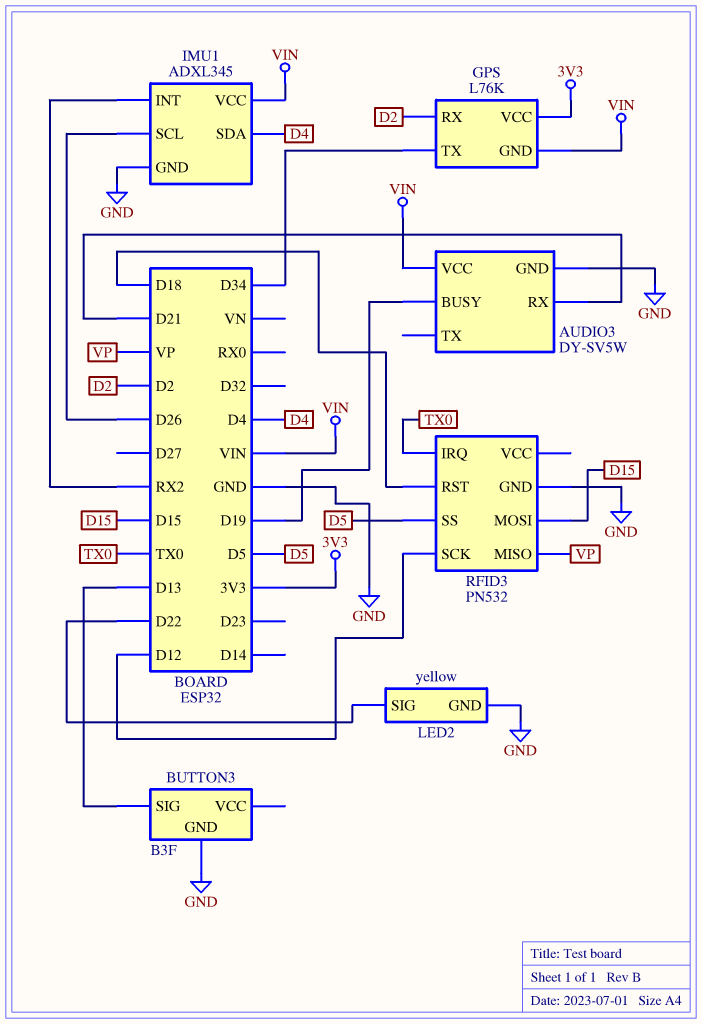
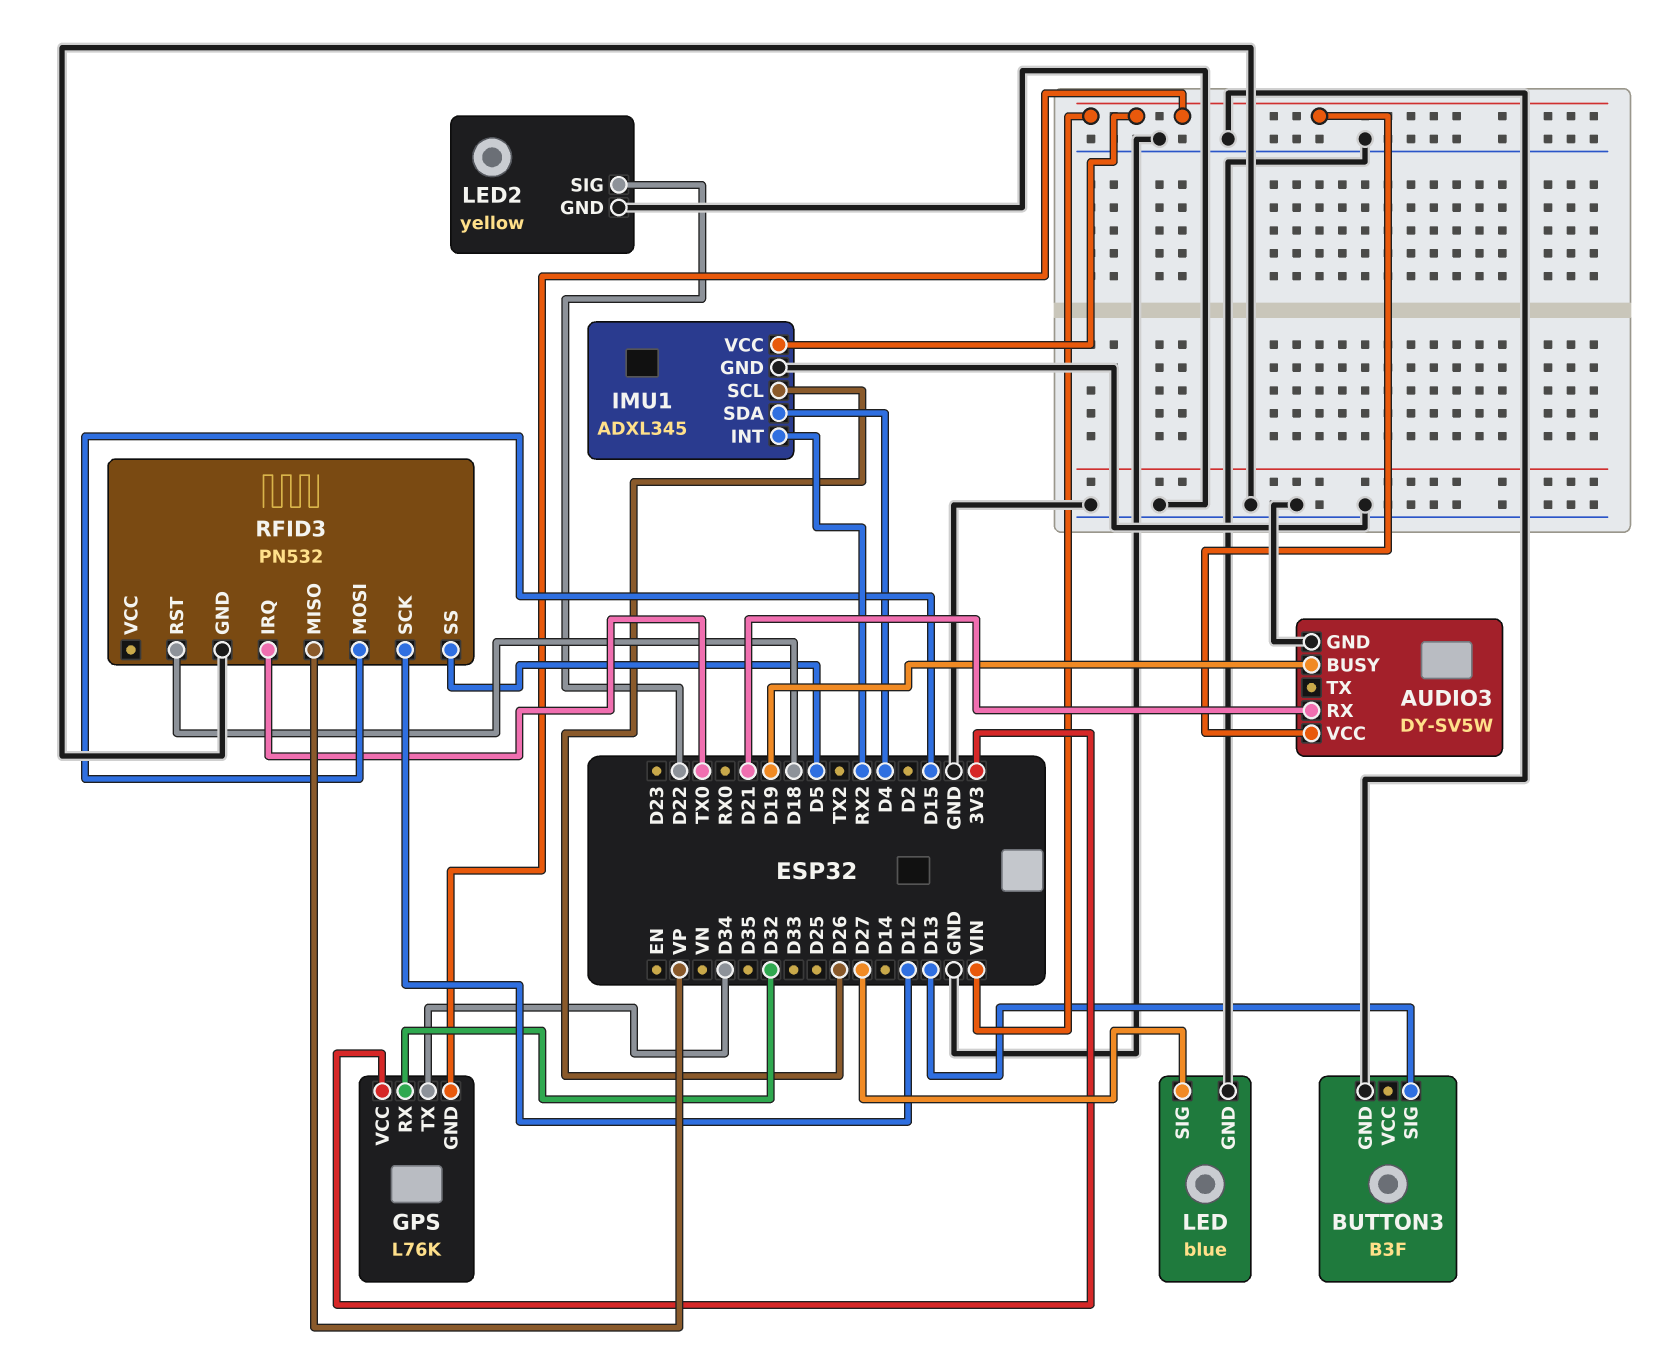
GPS pin RX: D2 -> D32
LED: none -> blue
LED pin GND: none -> GND
LED pin SIG: none -> D27

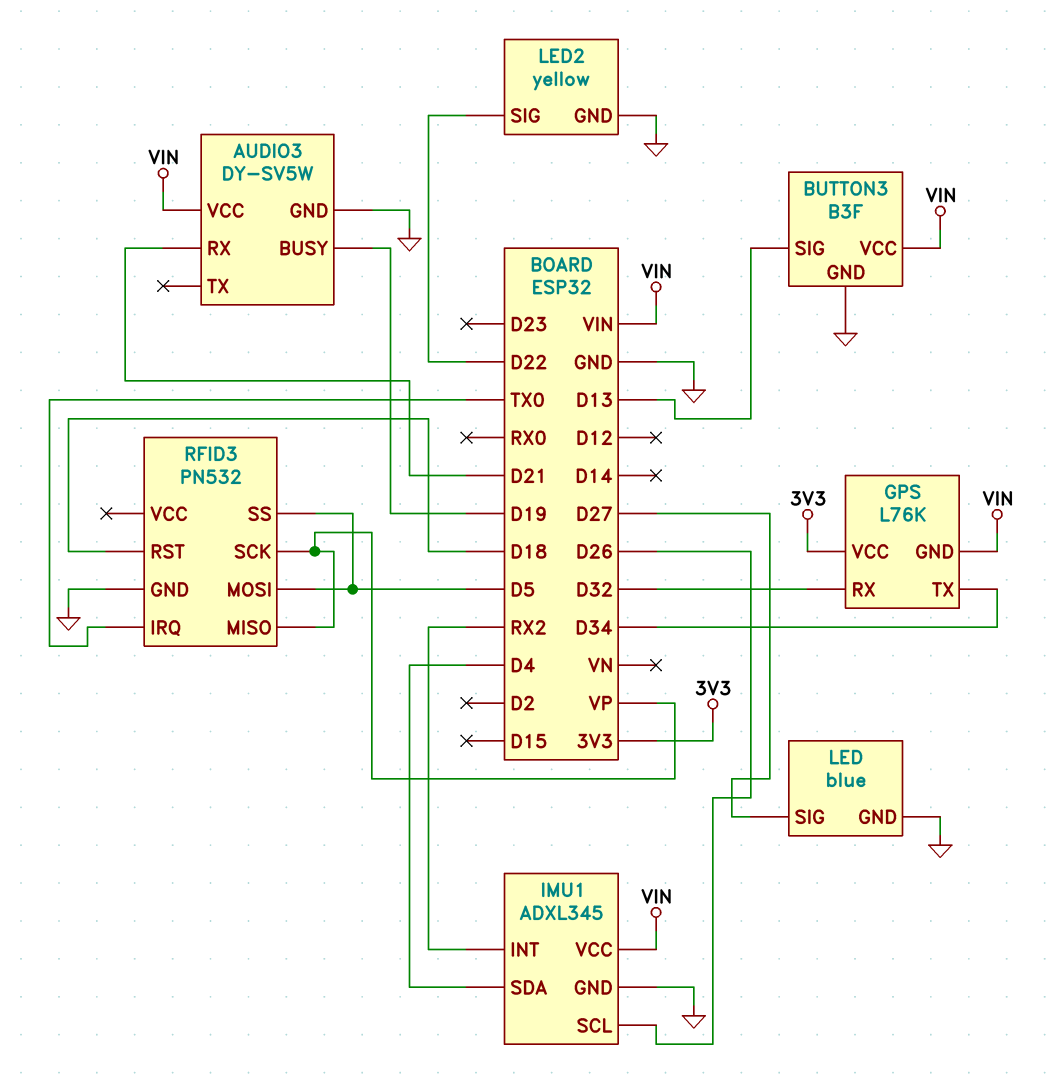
BUTTON3 pin VCC: none -> VIN
RFID3 pin MOSI: D15 -> D5
RFID3 pin SCK: D12 -> VP

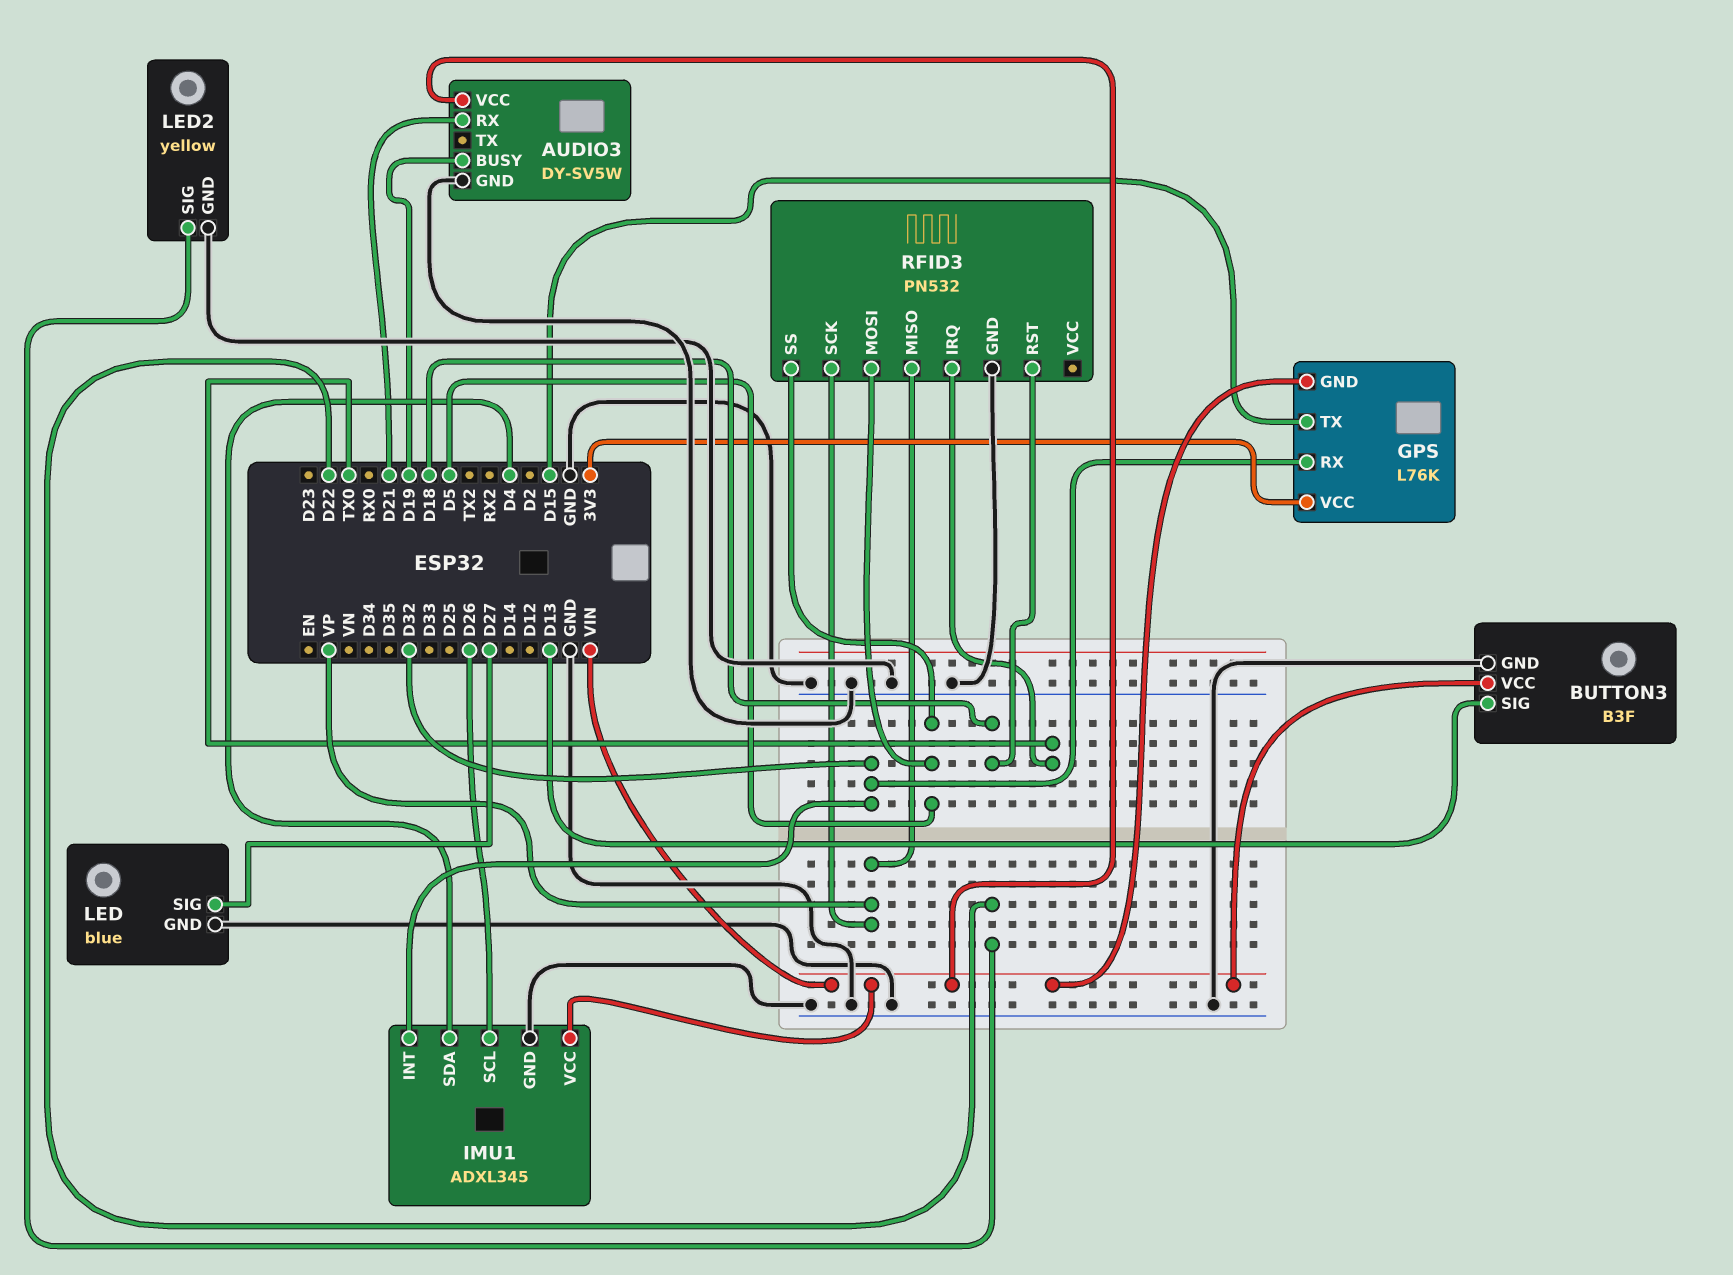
GPS pin TX: D34 -> D15
IMU1 pin INT: RX2 -> D32

